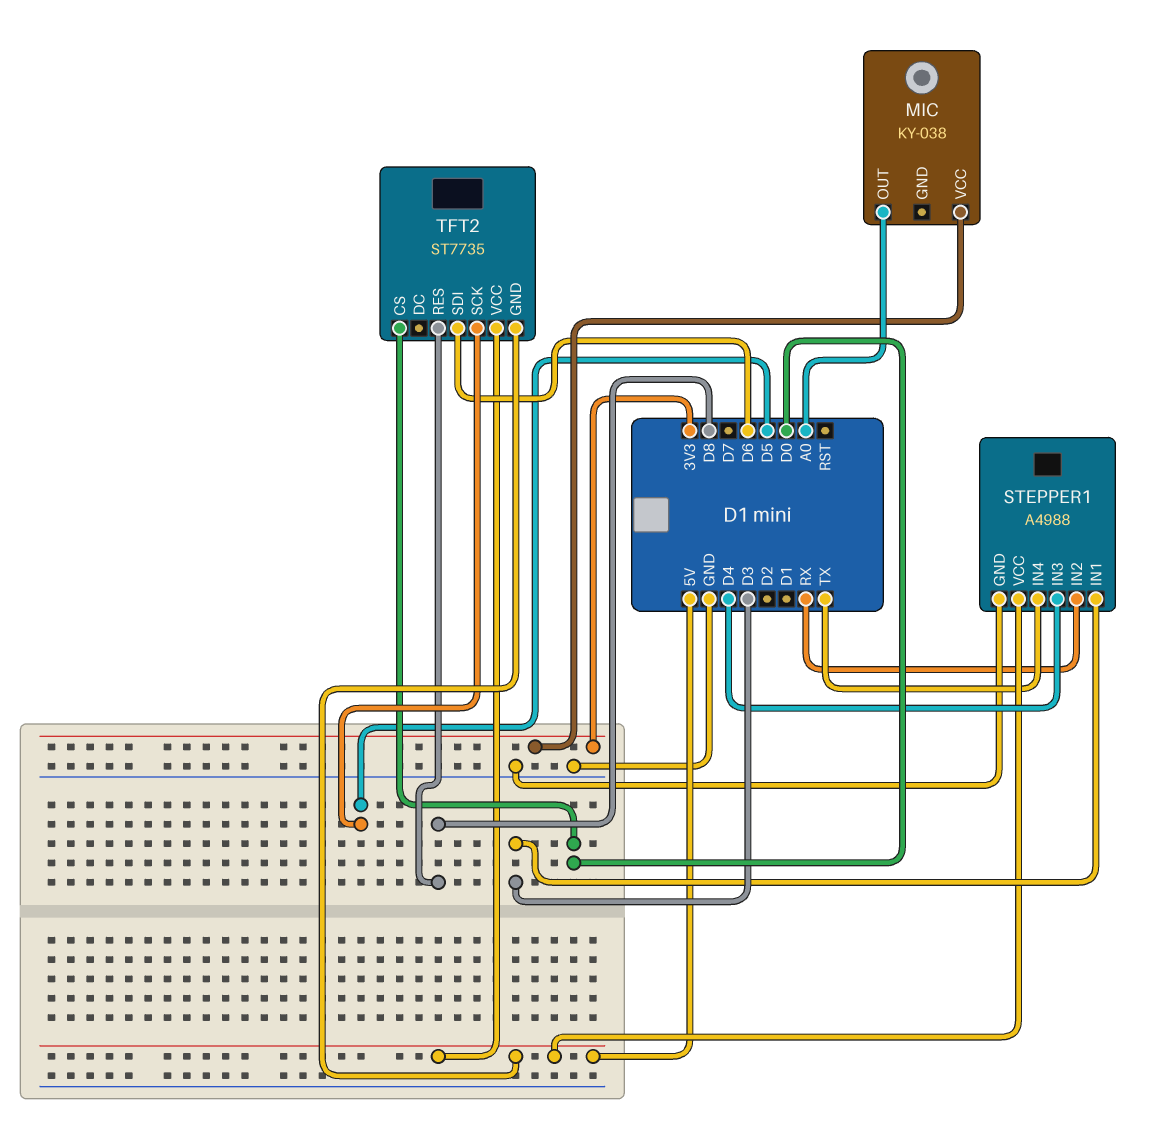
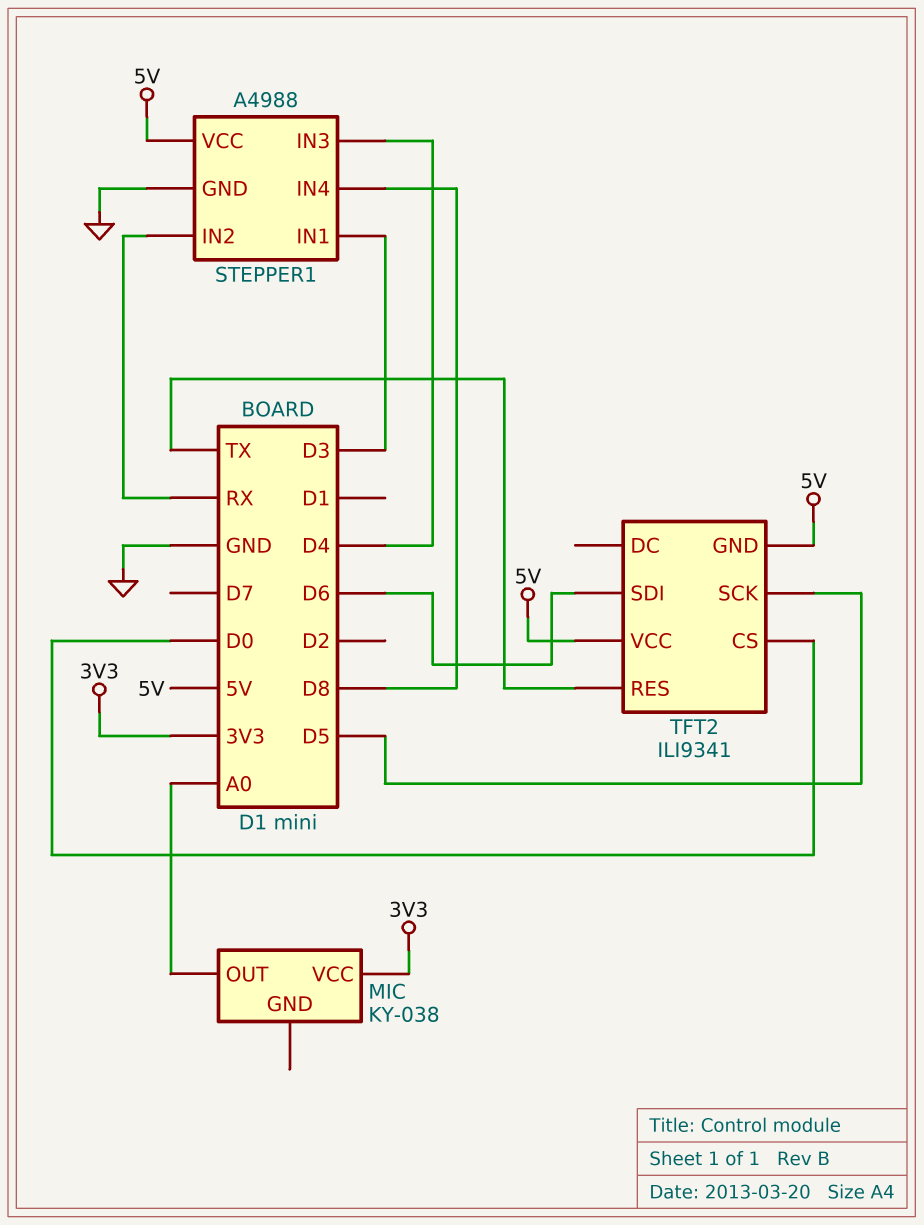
STEPPER1 pin IN4: TX -> D8
TFT2: ST7735 -> ILI9341
TFT2 pin RES: D8 -> TX

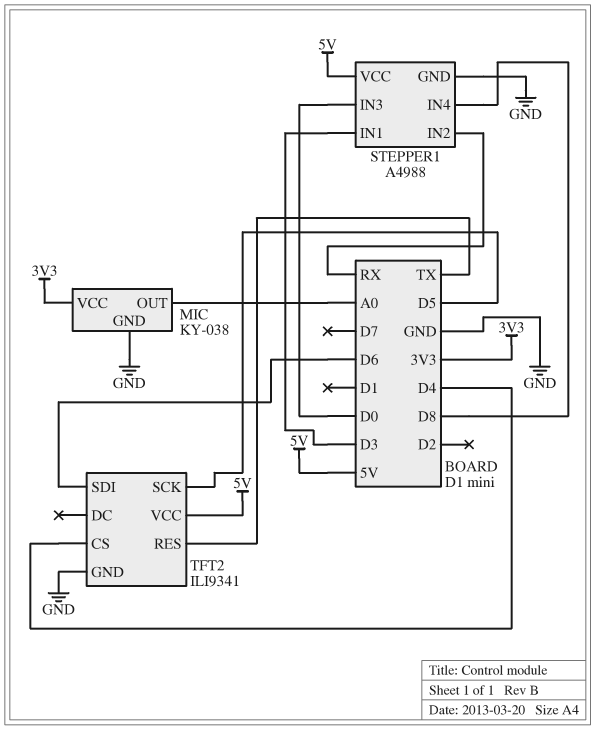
MIC pin GND: none -> GND
STEPPER1 pin IN3: D4 -> D0
TFT2 pin CS: D0 -> D4
TFT2 pin GND: 5V -> GND

